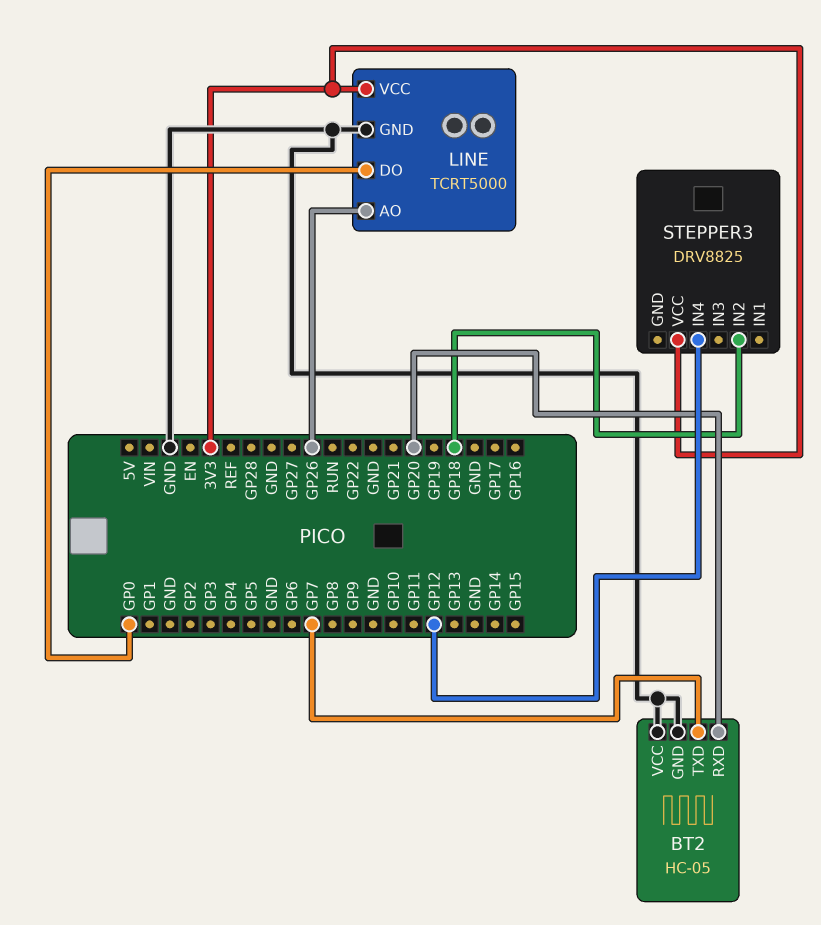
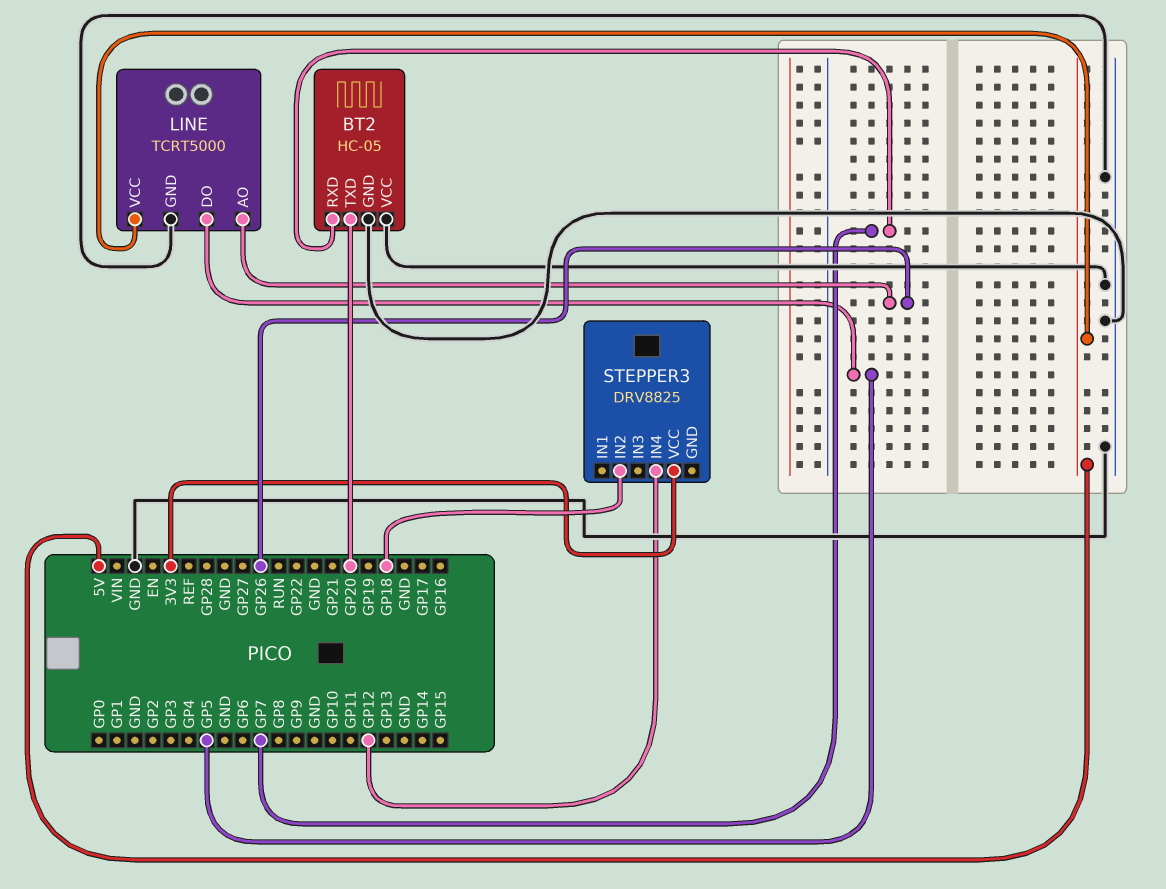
BT2 pin RXD: GP20 -> GP7
BT2 pin TXD: GP7 -> GP20
LINE pin DO: GP0 -> GP5
LINE pin VCC: 3V3 -> 5V

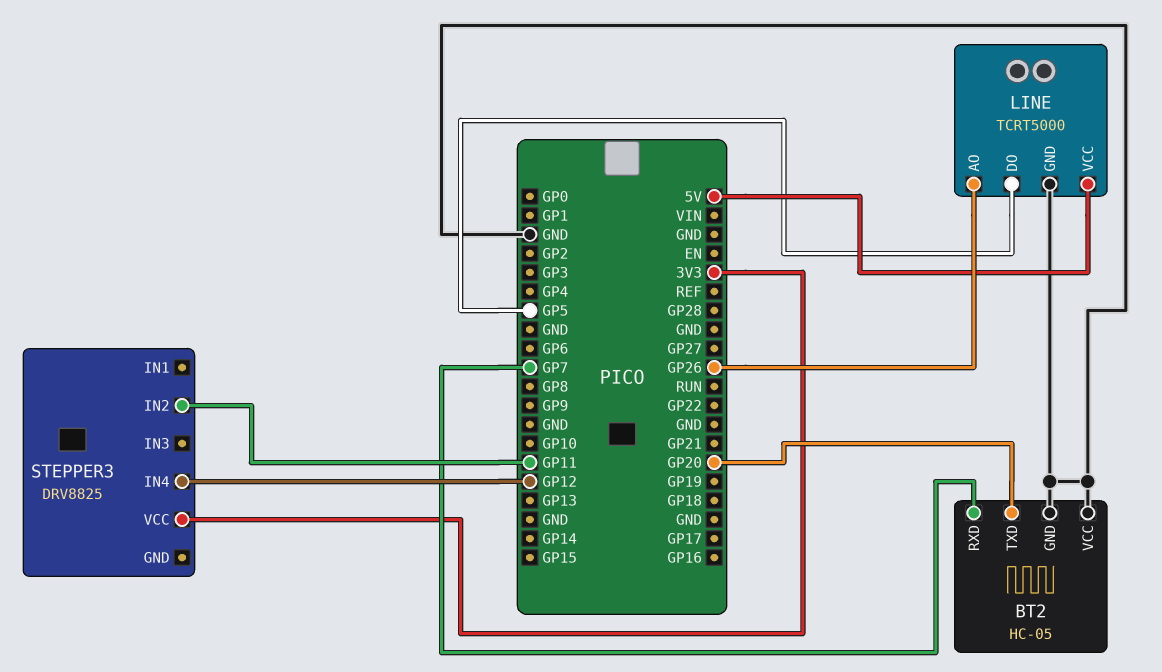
STEPPER3 pin IN2: GP18 -> GP11

